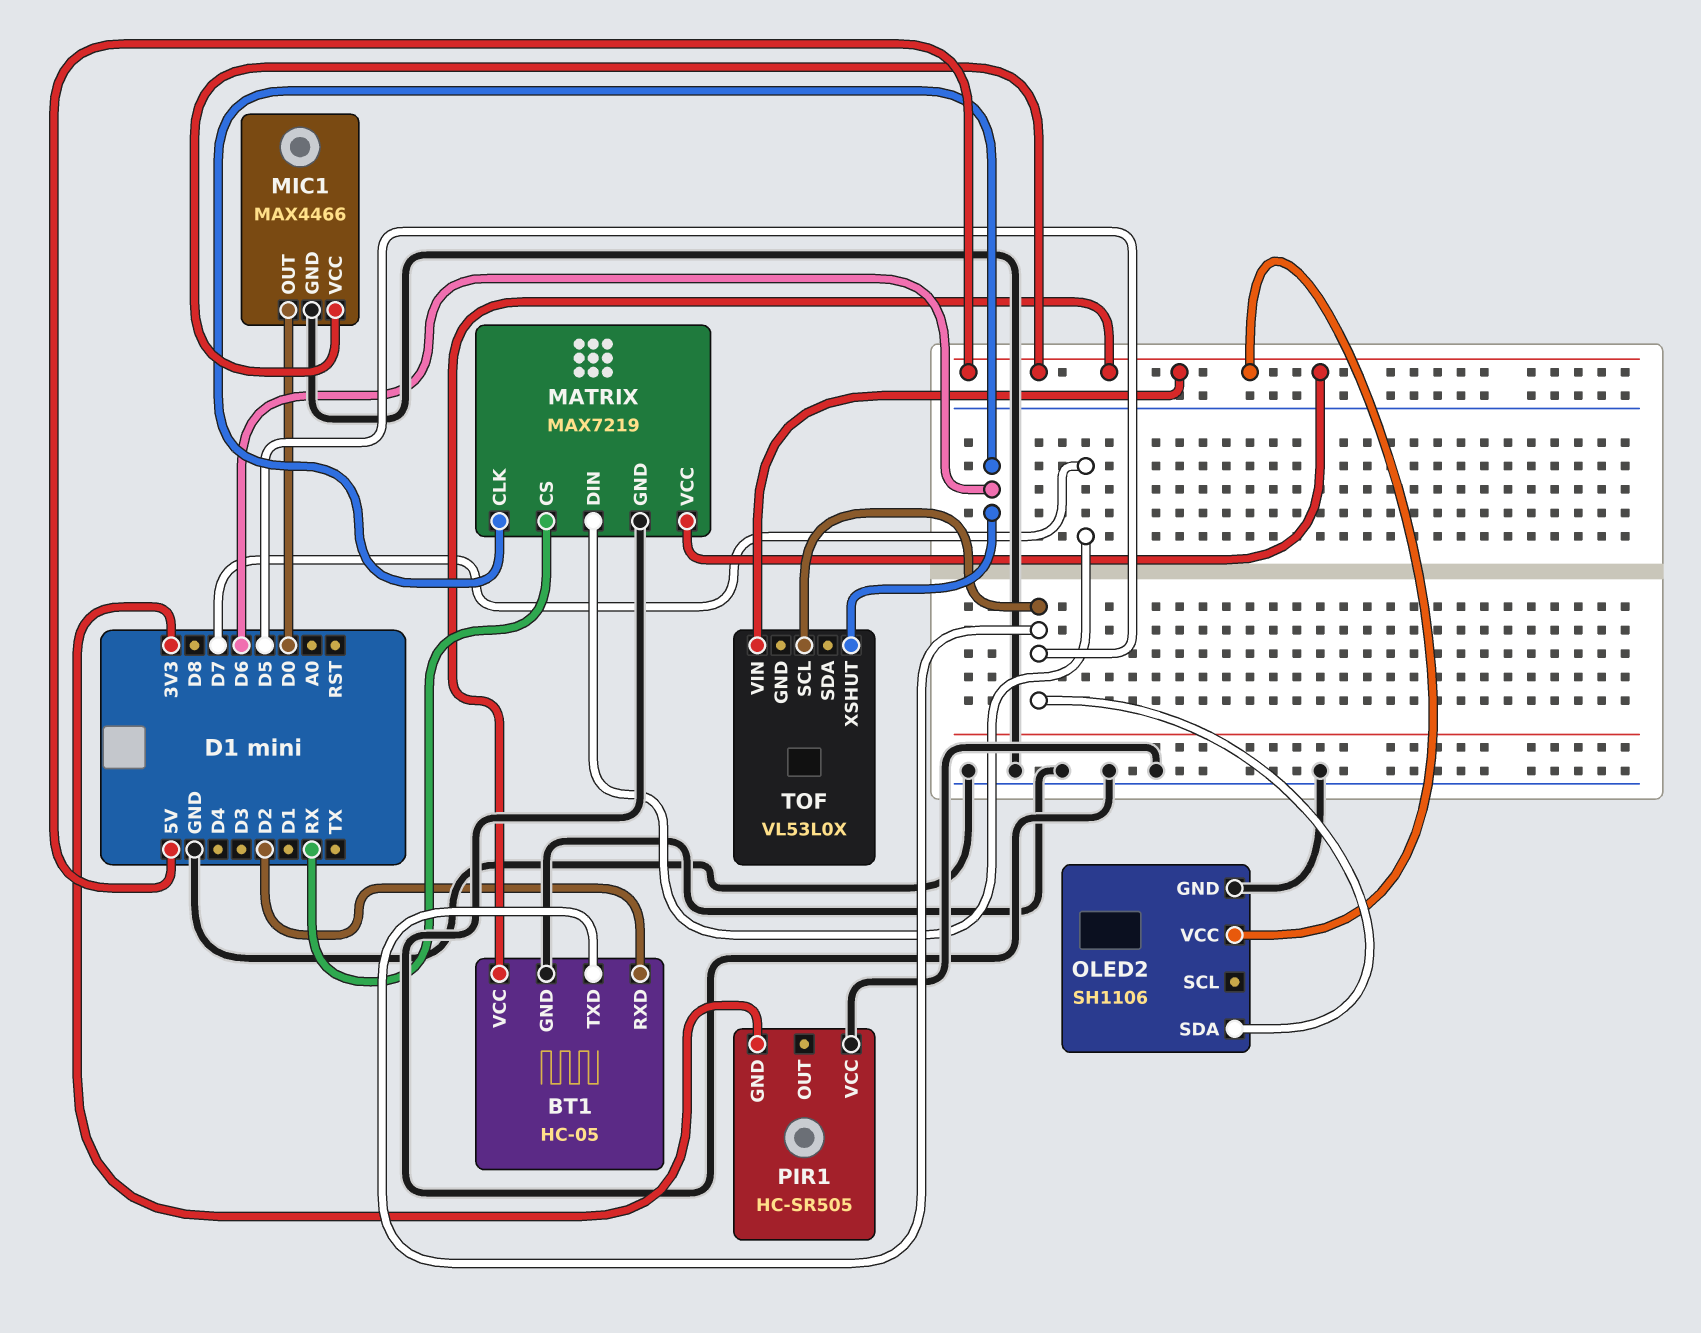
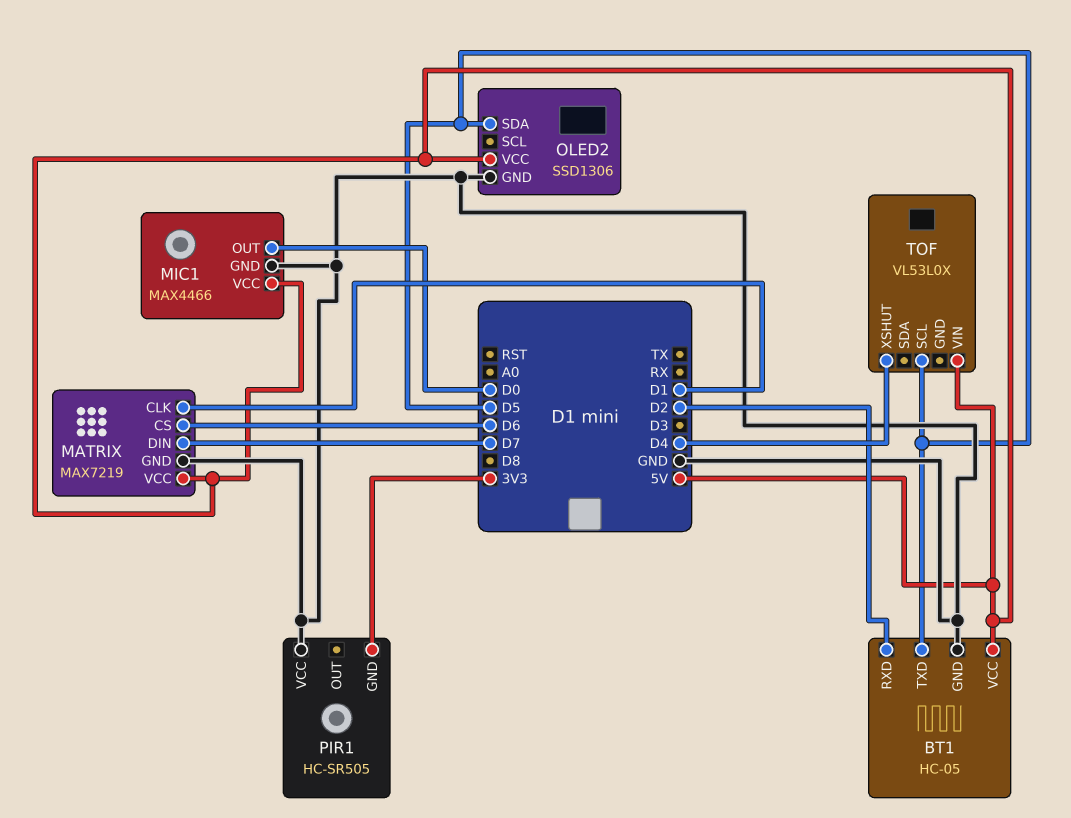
MATRIX pin CLK: D6 -> D1
MATRIX pin CS: RX -> D6
OLED2: SH1106 -> SSD1306
TOF pin XSHUT: D6 -> D4

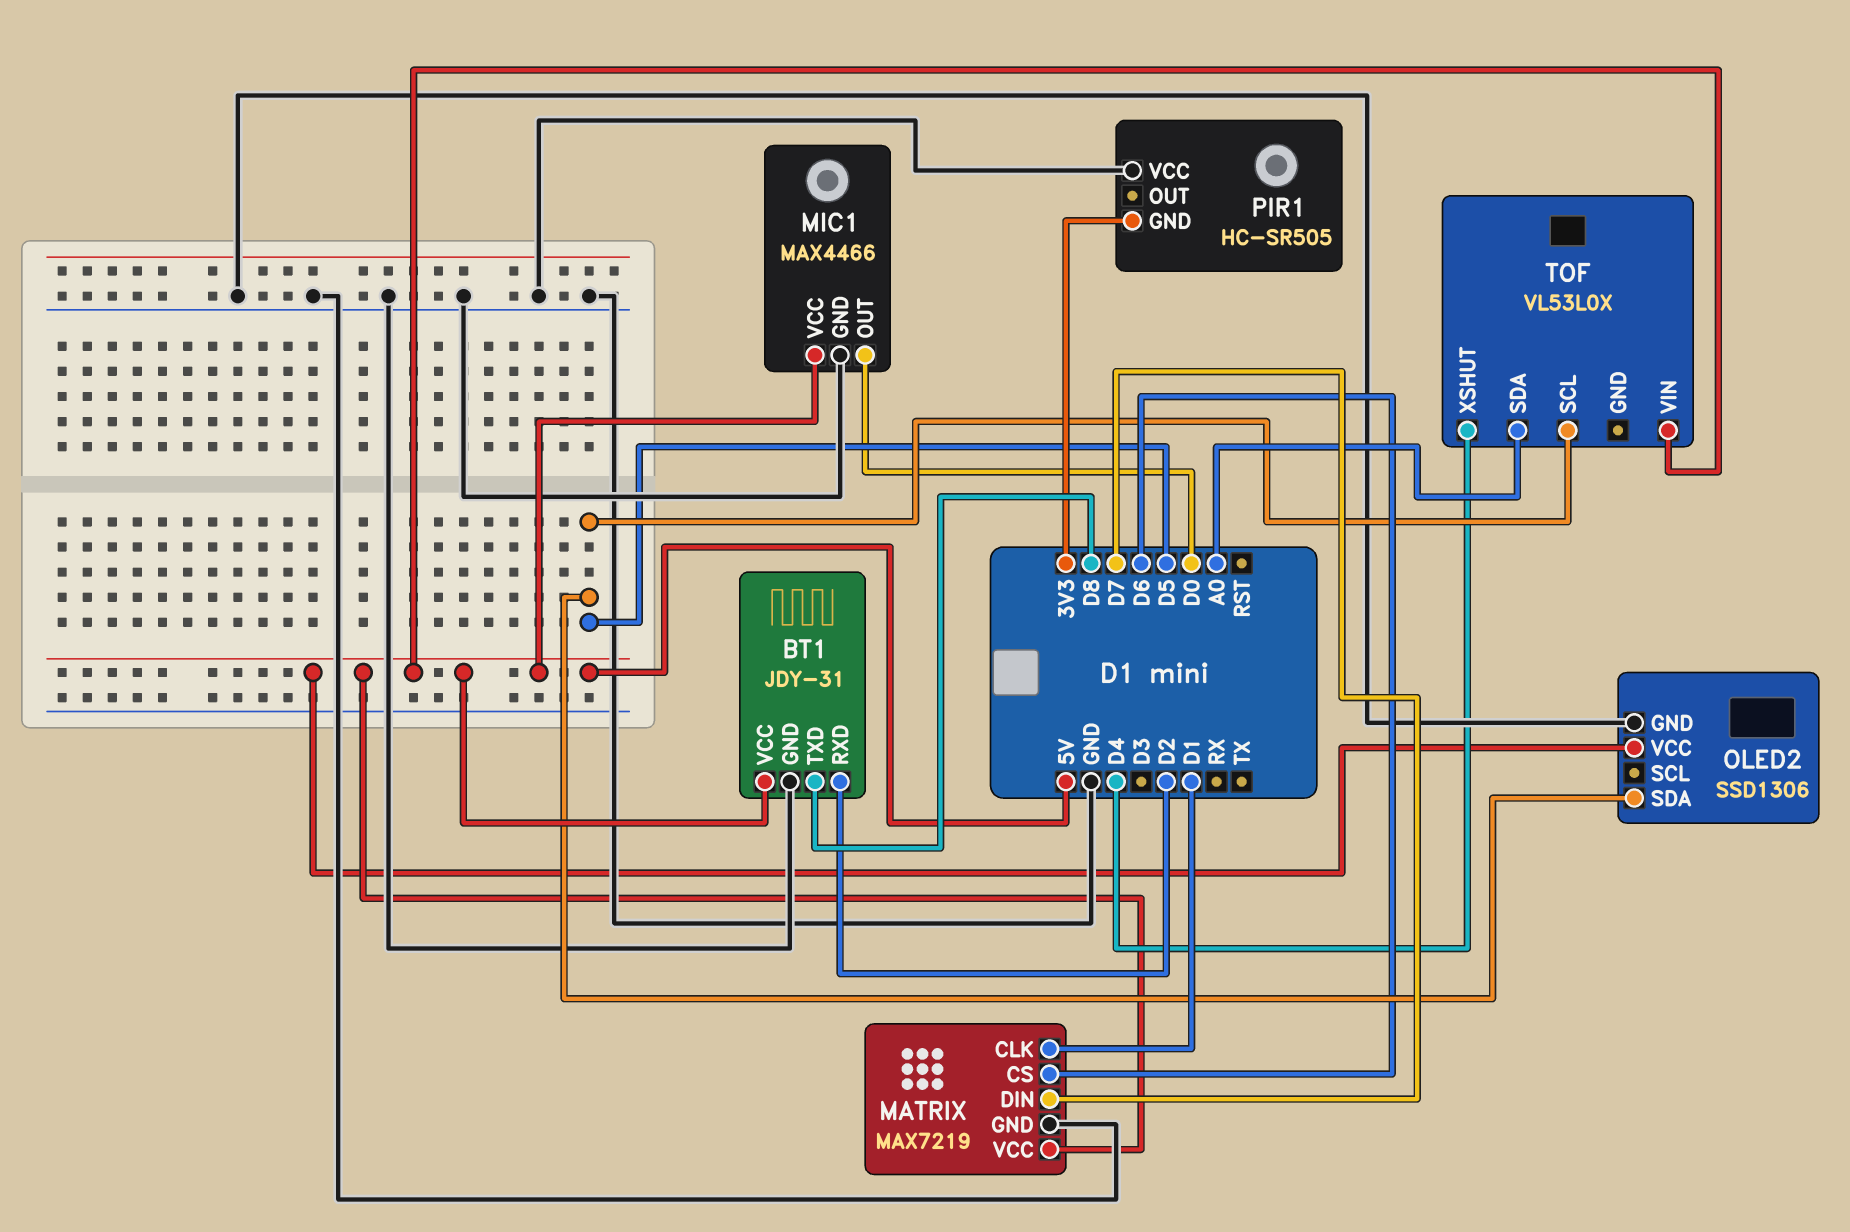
BT1: HC-05 -> JDY-31
BT1 pin TXD: D5 -> D8
TOF pin SDA: none -> A0

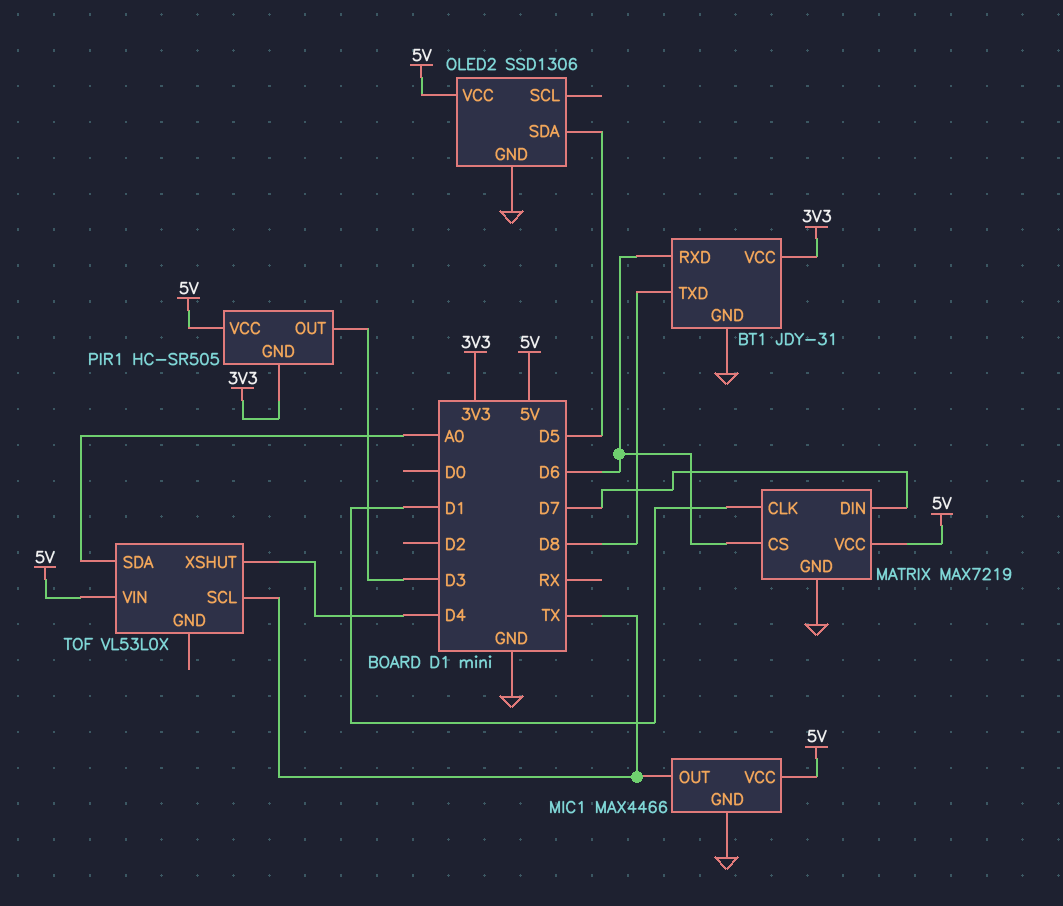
BT1 pin RXD: D2 -> D6
BT1 pin VCC: 5V -> 3V3
MIC1 pin OUT: D0 -> TX
PIR1 pin OUT: none -> D3
PIR1 pin VCC: GND -> 5V
TOF pin SCL: D5 -> TX

